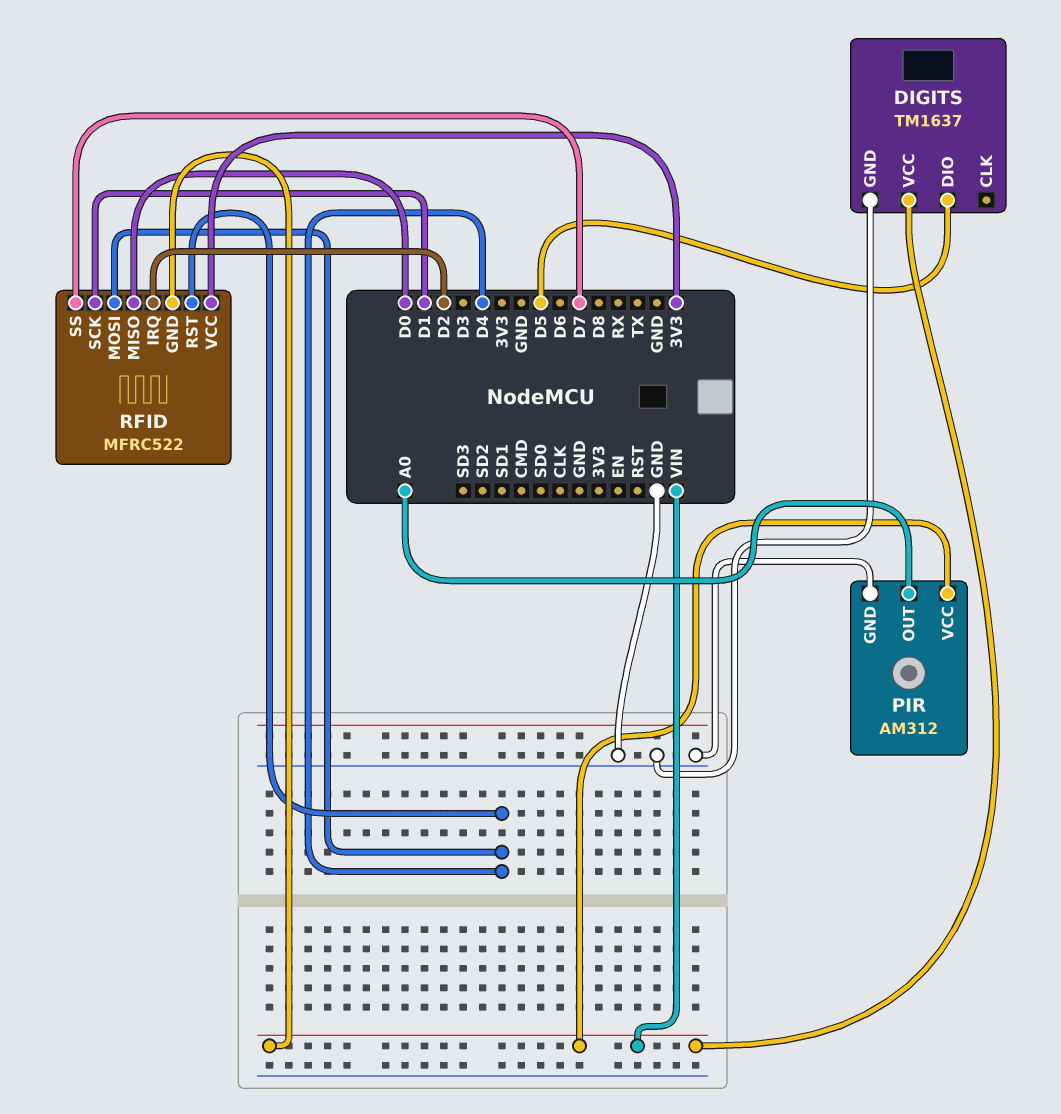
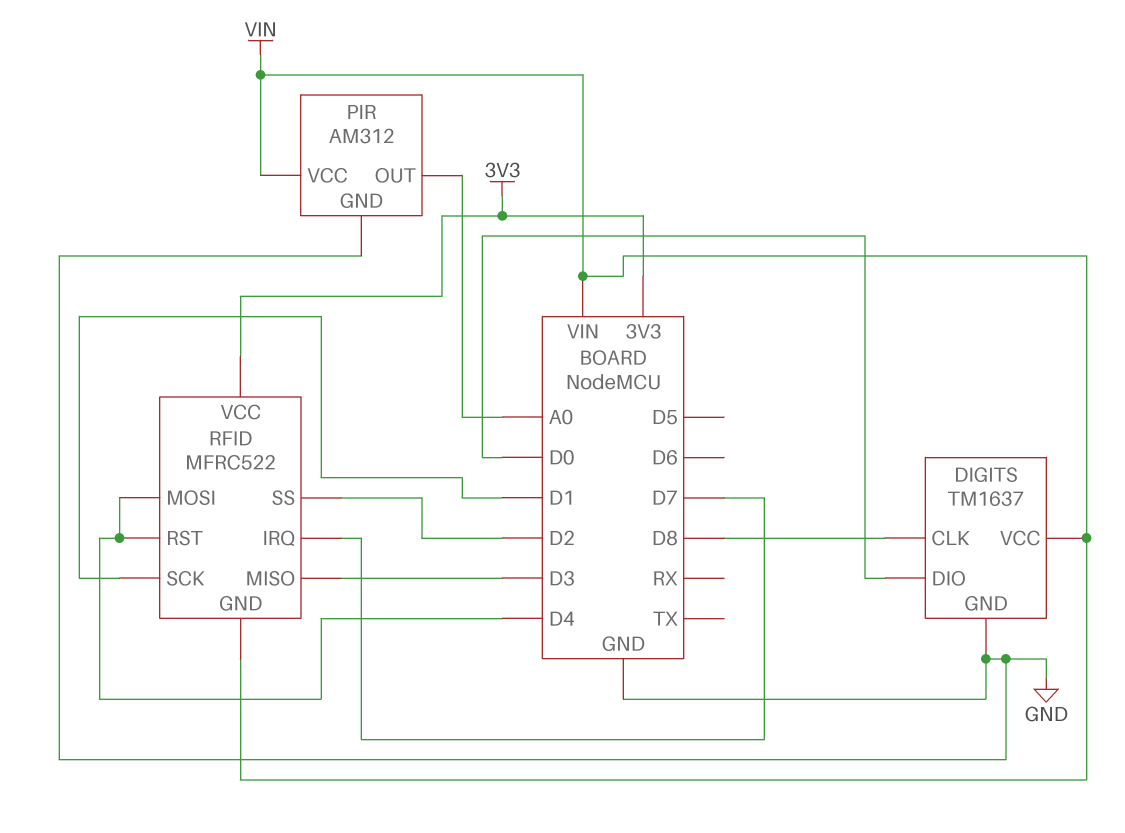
DIGITS pin CLK: none -> D8
DIGITS pin DIO: D5 -> D0
RFID pin IRQ: D2 -> D7
RFID pin MISO: D0 -> D3
RFID pin SS: D7 -> D2

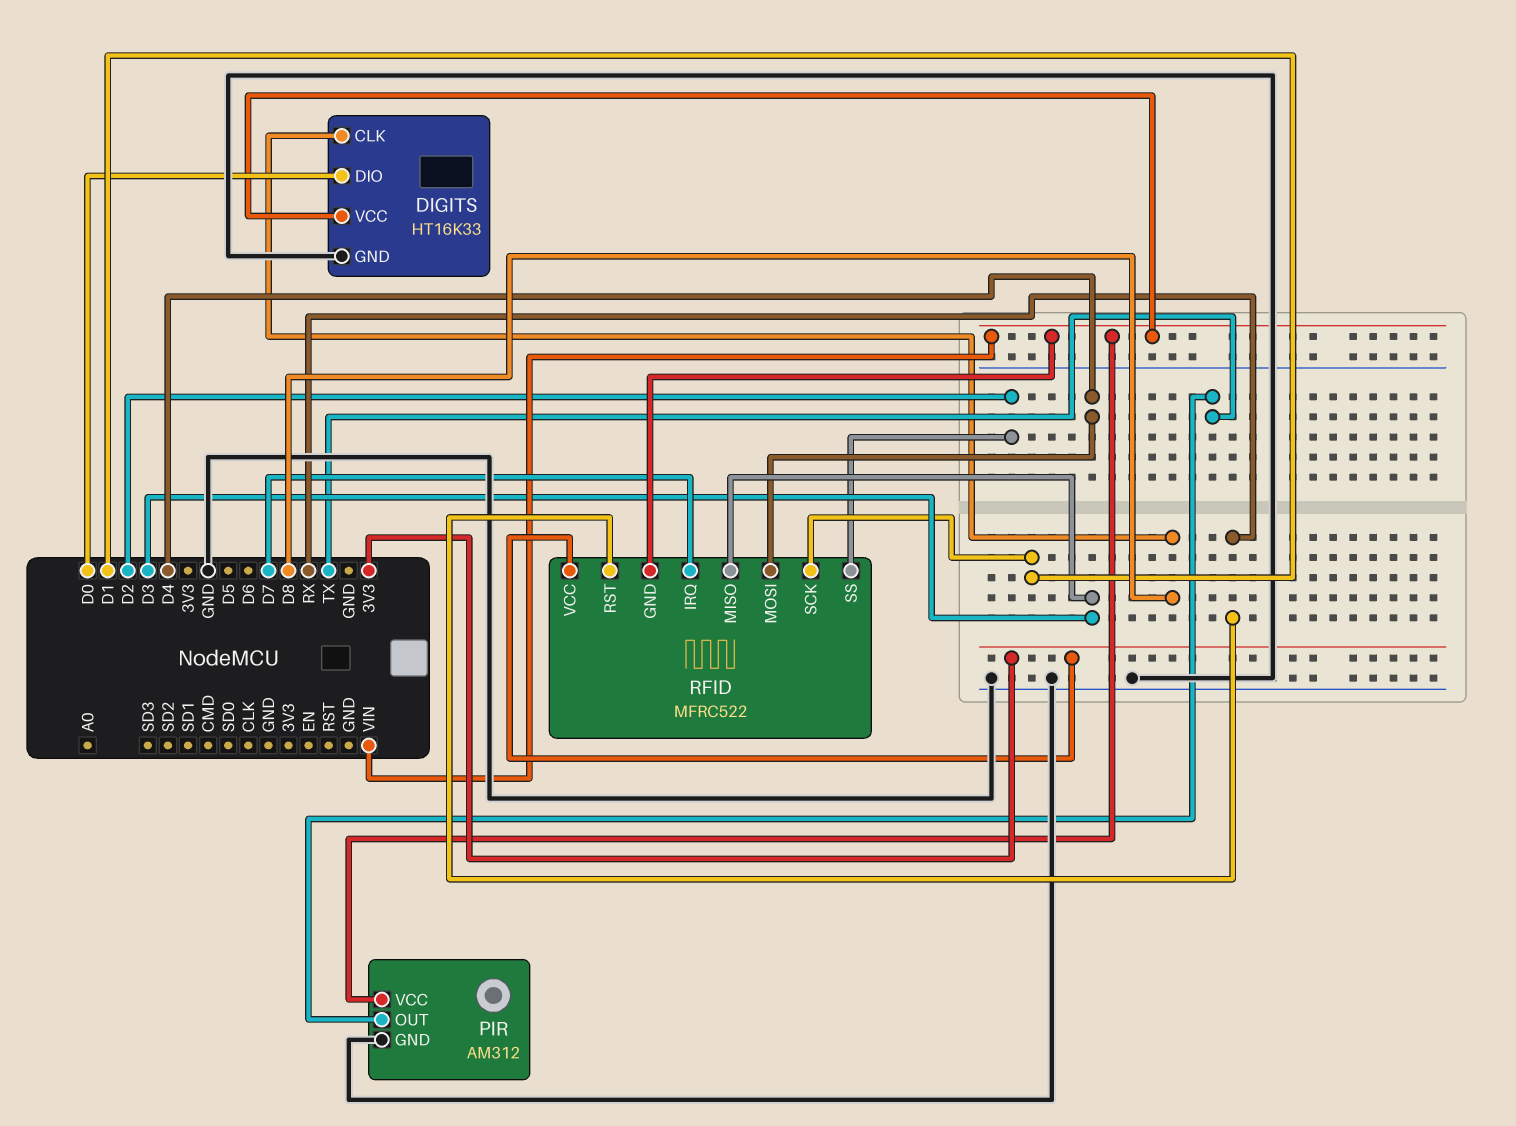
DIGITS: TM1637 -> HT16K33
PIR pin OUT: A0 -> TX
RFID pin RST: D4 -> RX

